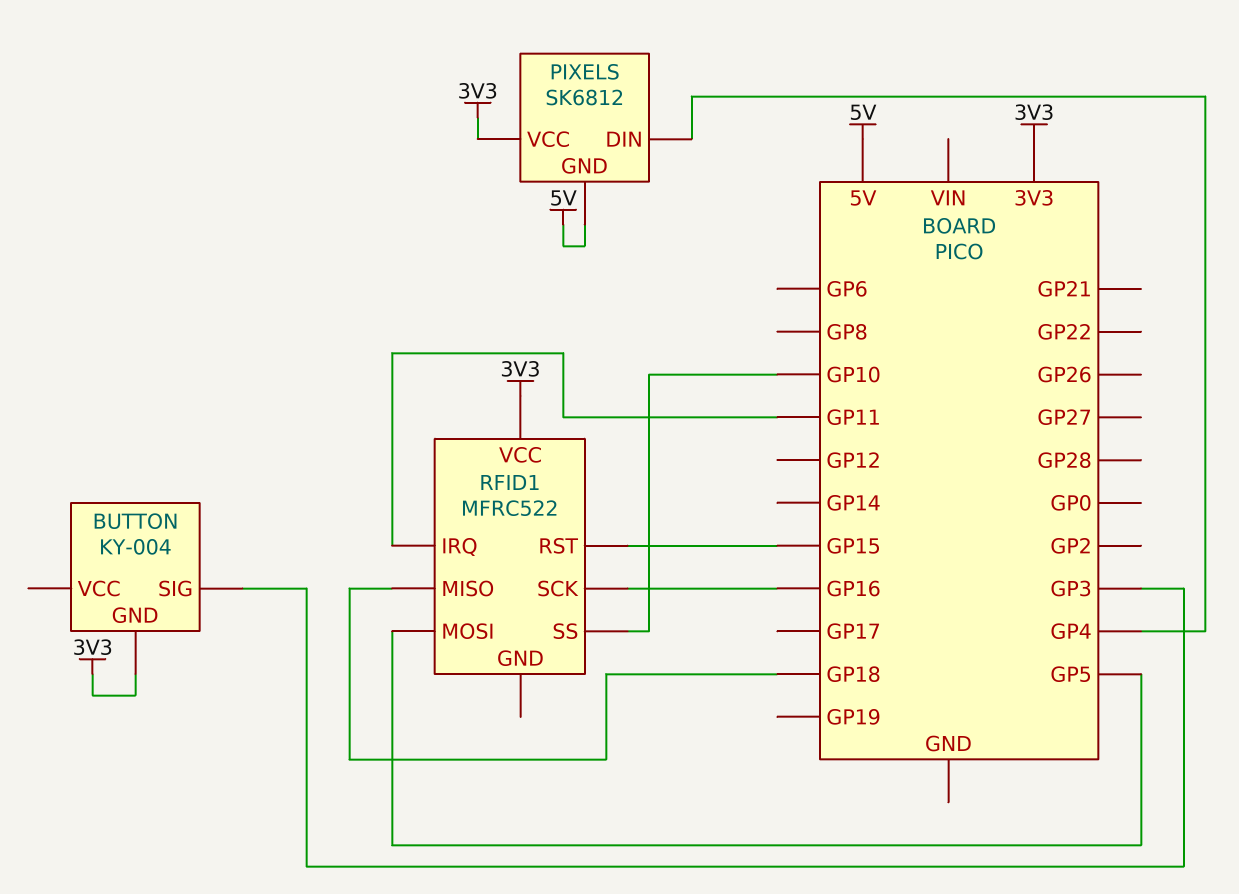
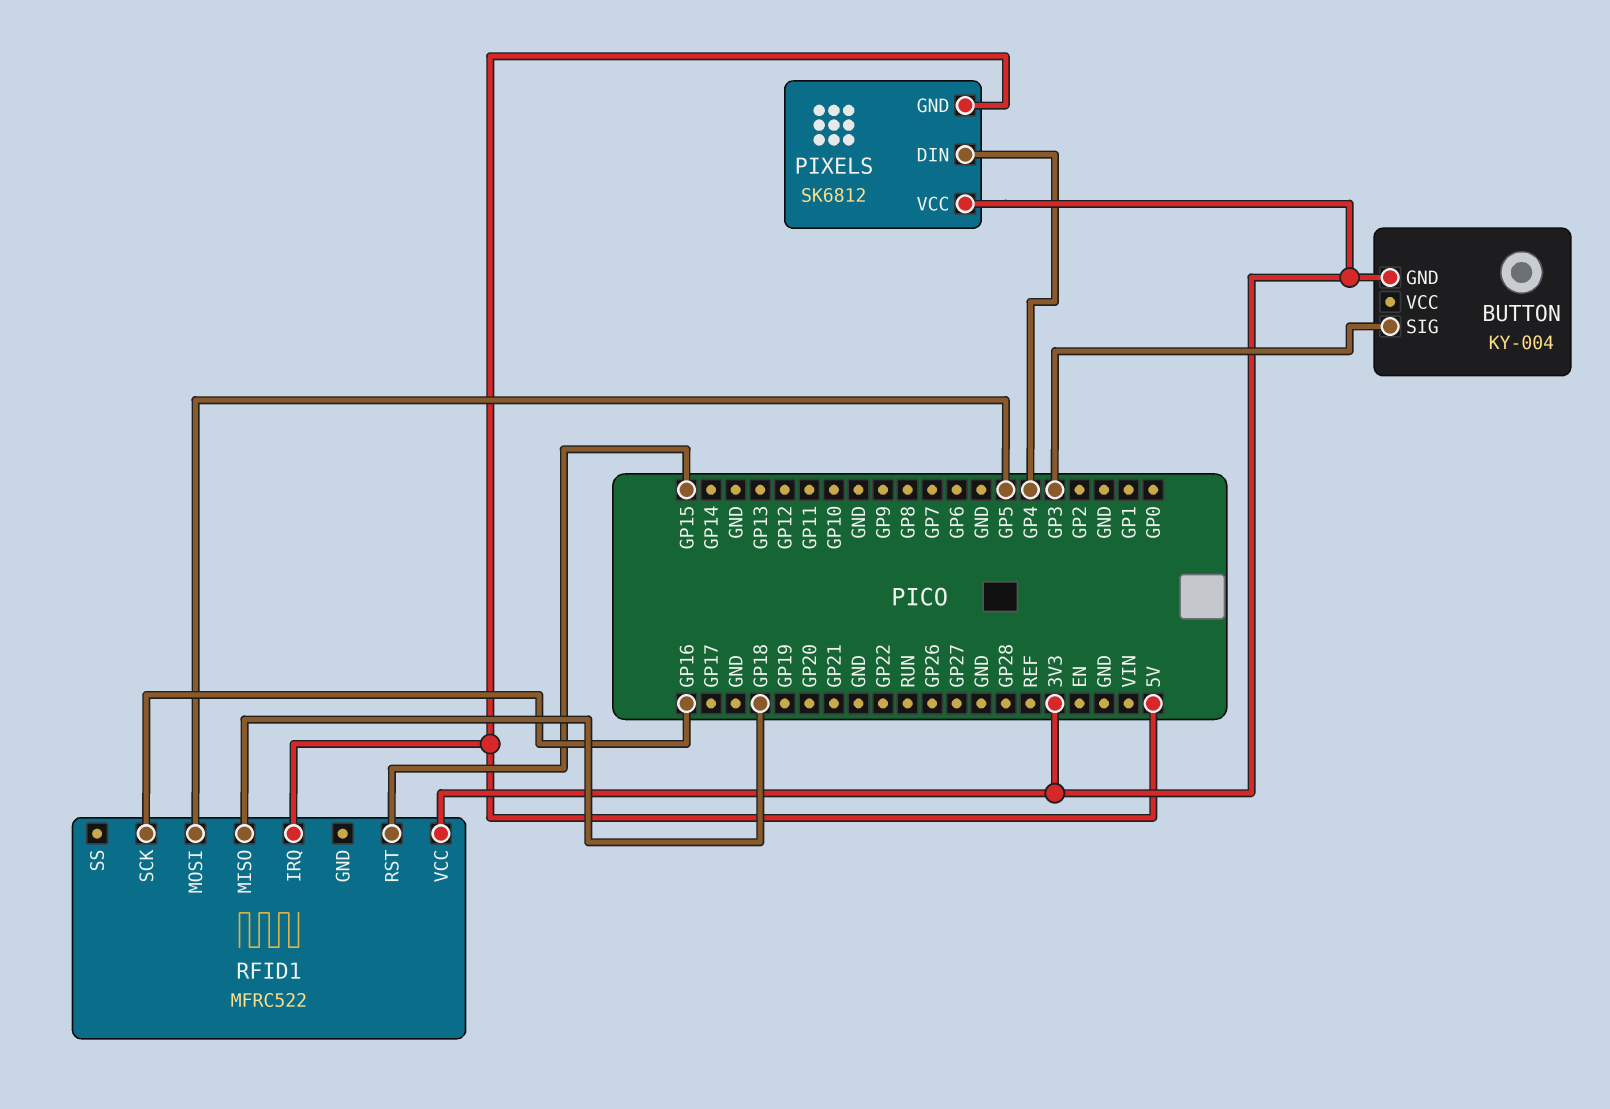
RFID1 pin IRQ: GP11 -> 5V
RFID1 pin SS: GP10 -> none

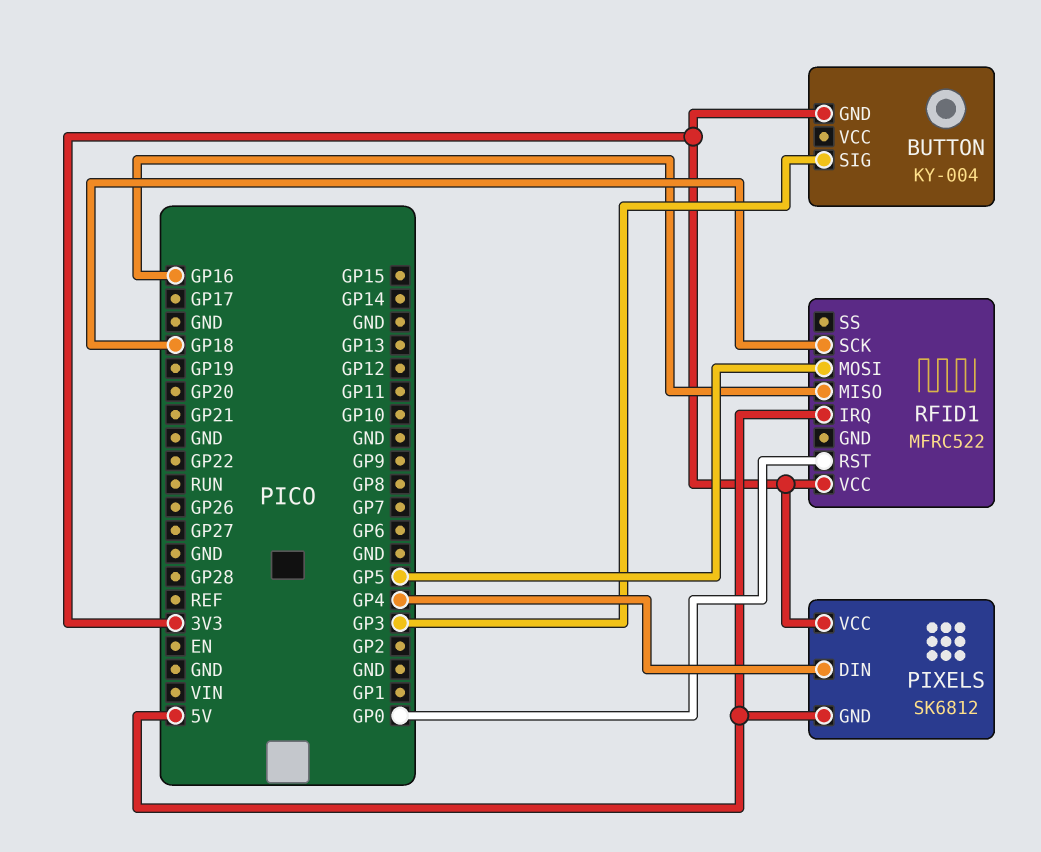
RFID1 pin MISO: GP18 -> GP16
RFID1 pin RST: GP15 -> GP0
RFID1 pin SCK: GP16 -> GP18

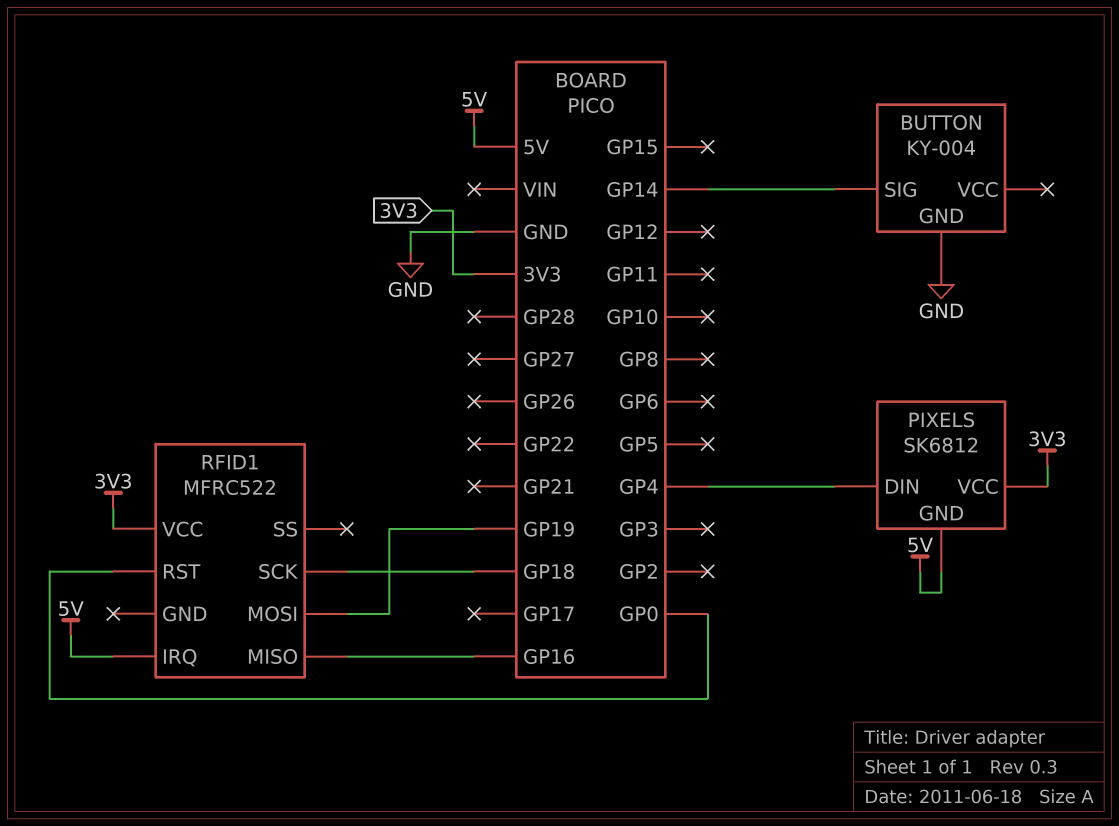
BUTTON pin GND: 3V3 -> GND
BUTTON pin SIG: GP3 -> GP14
RFID1 pin MOSI: GP5 -> GP19

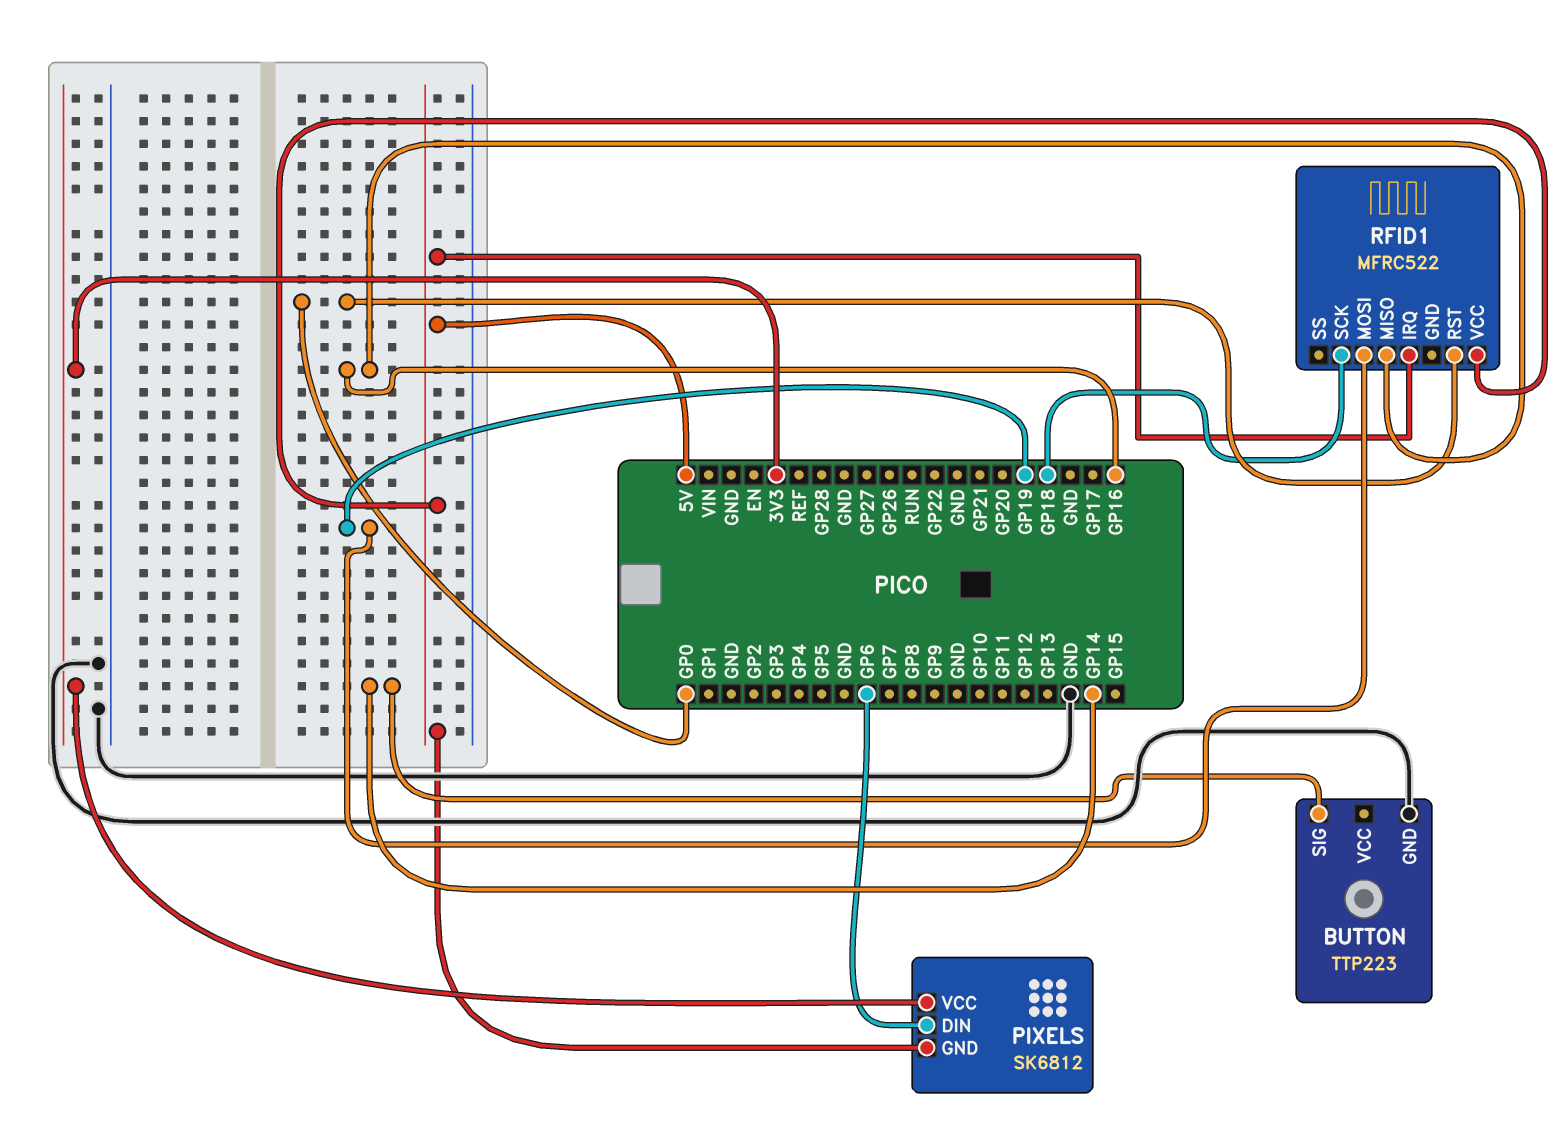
BUTTON: KY-004 -> TTP223
PIXELS pin DIN: GP4 -> GP6
RFID1 pin VCC: 3V3 -> 5V

